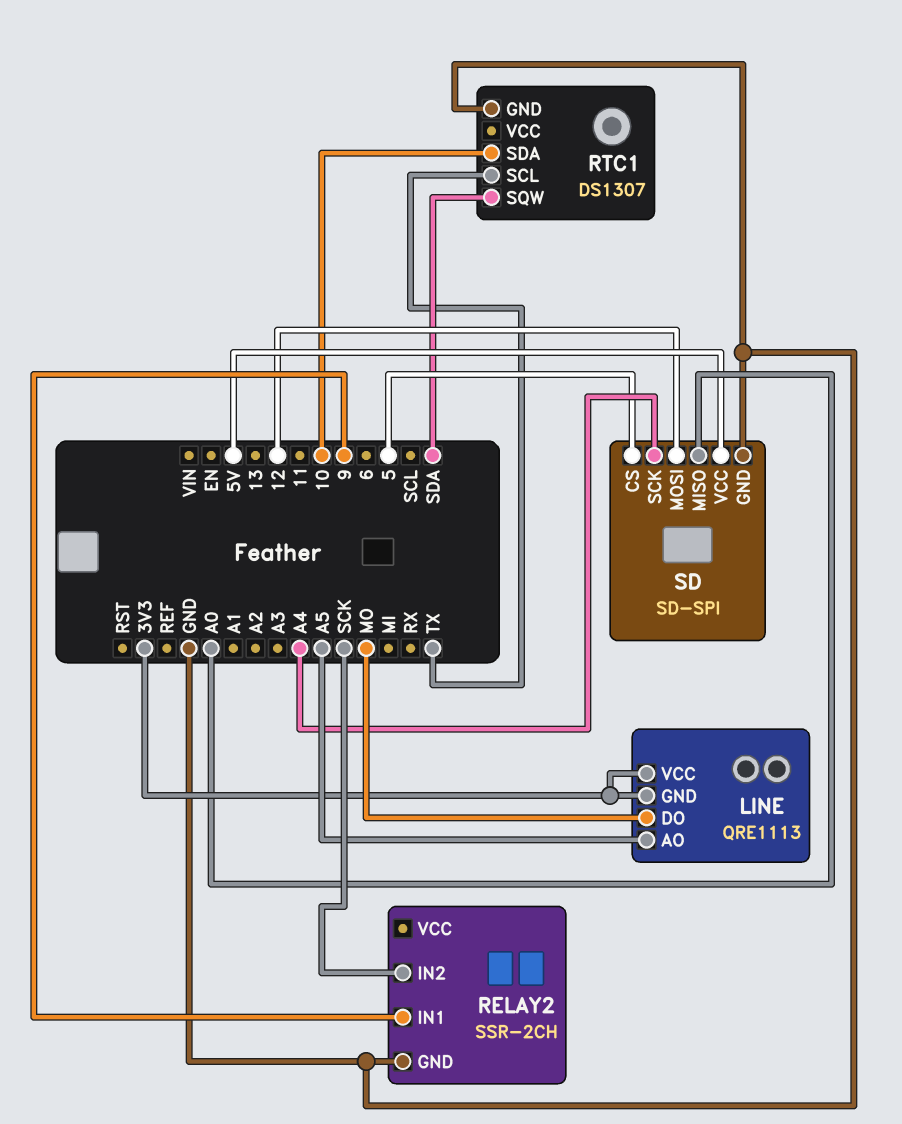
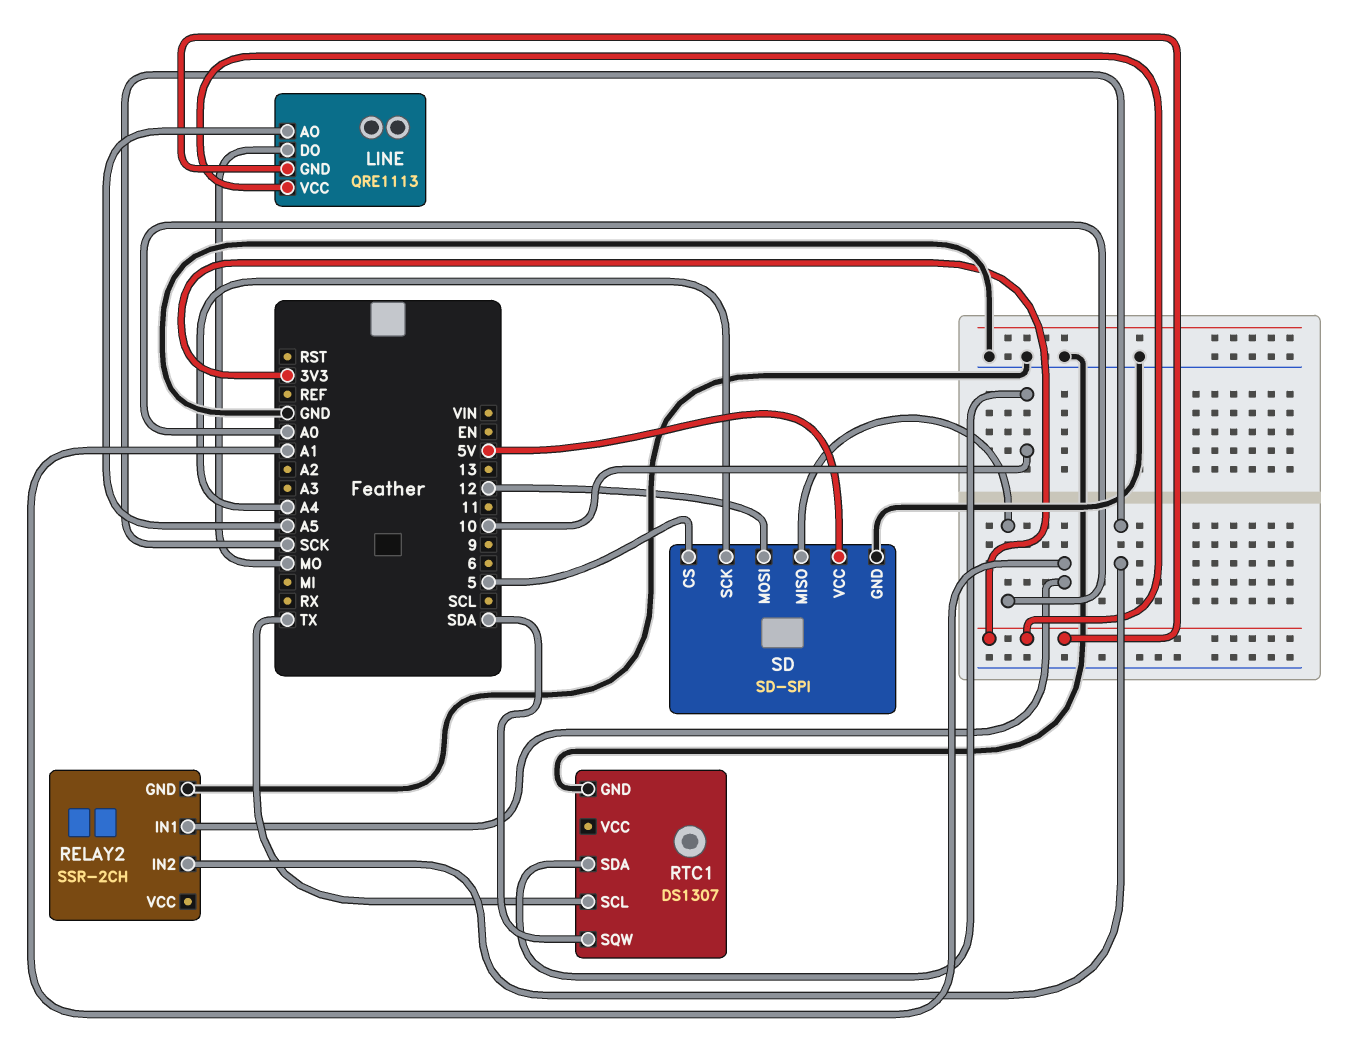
RELAY2 pin IN1: 9 -> A1

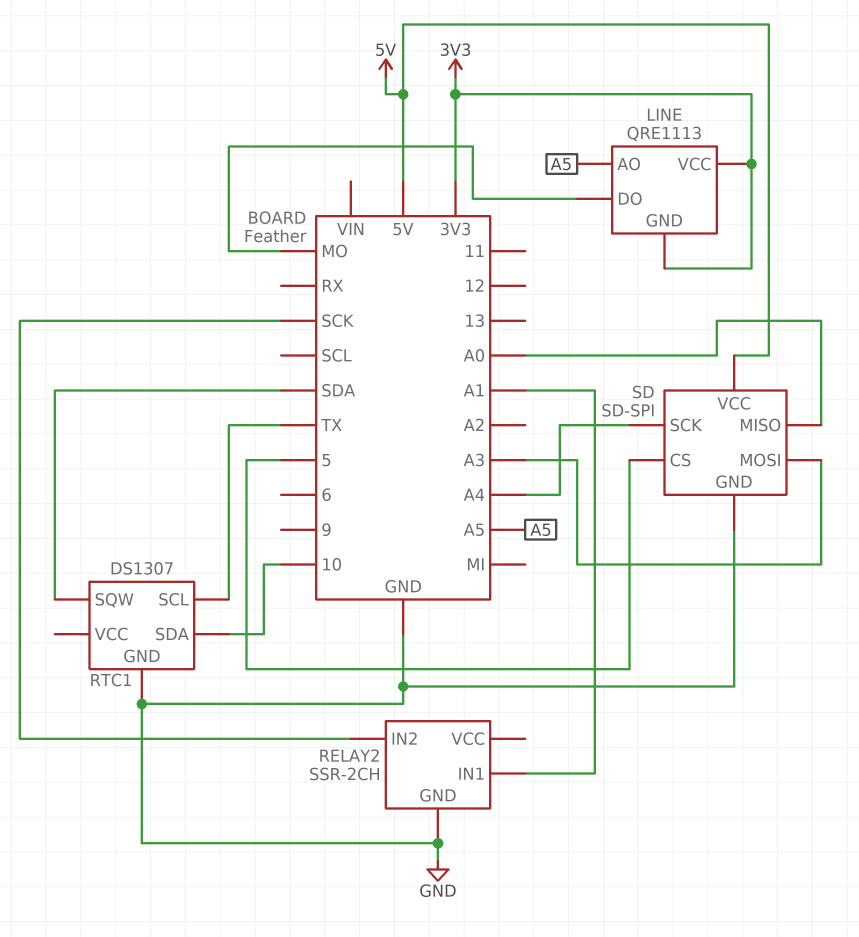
SD pin MOSI: 12 -> A3

